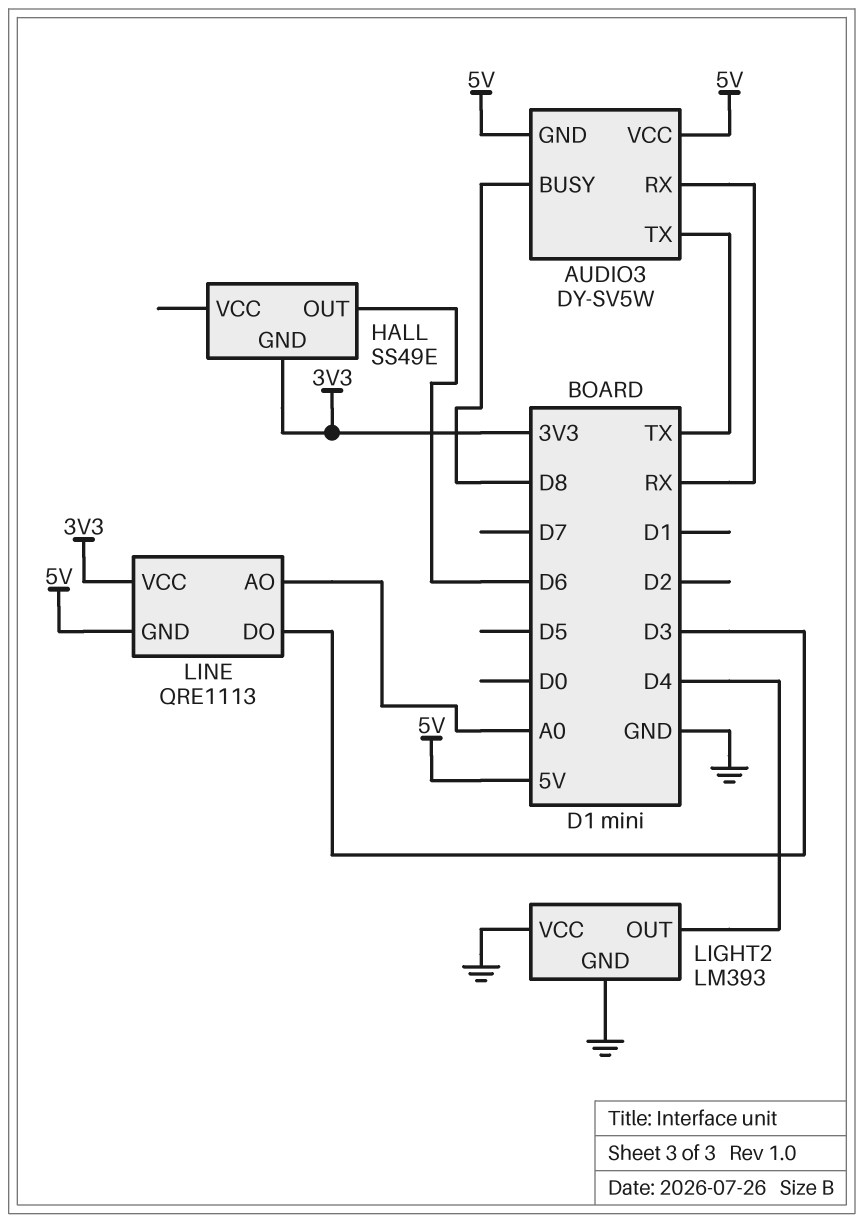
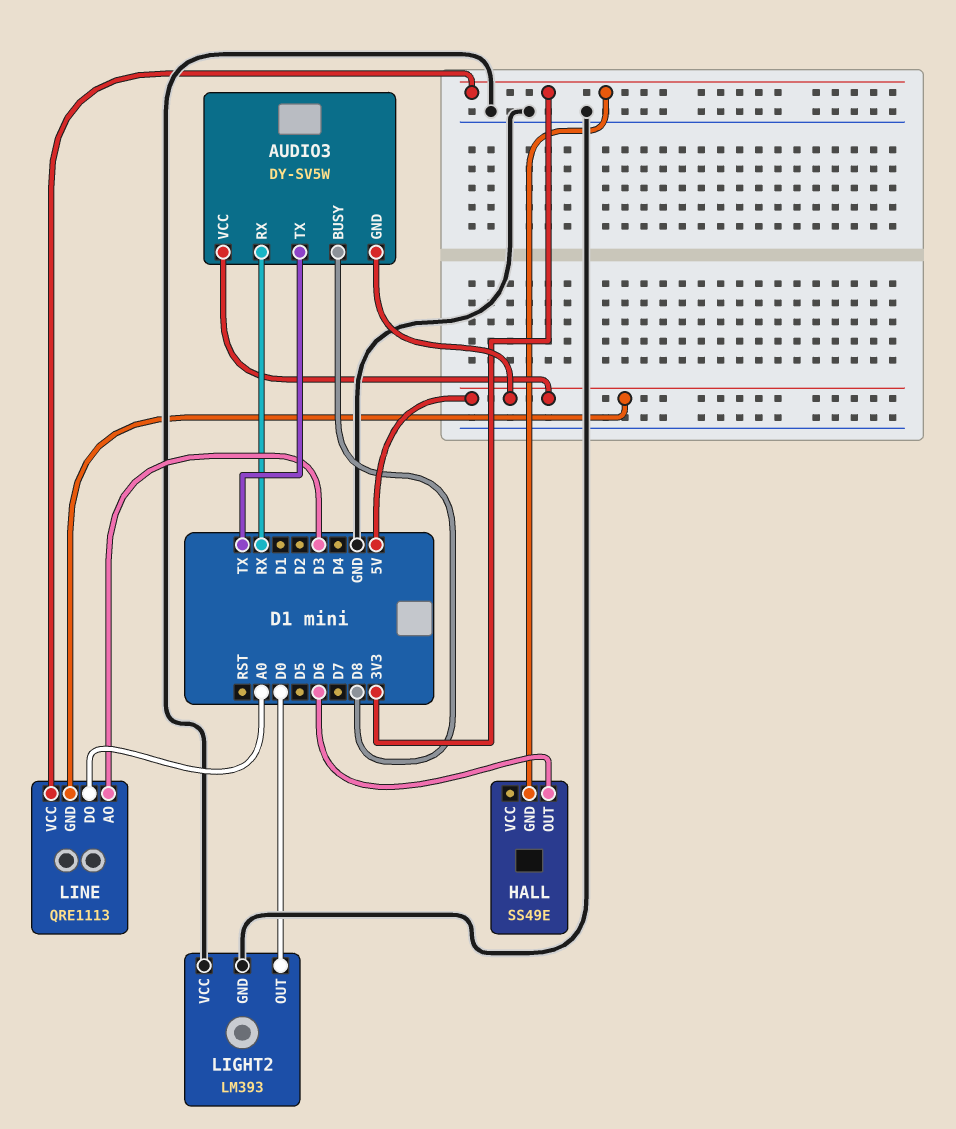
LIGHT2 pin OUT: D4 -> D0
LINE pin AO: A0 -> D3
LINE pin DO: D3 -> A0

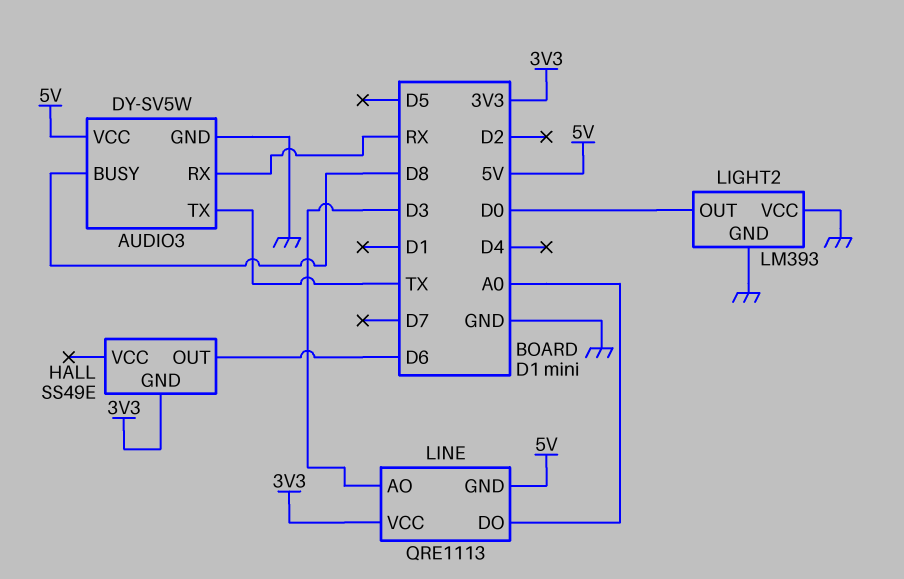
AUDIO3 pin GND: 5V -> GND

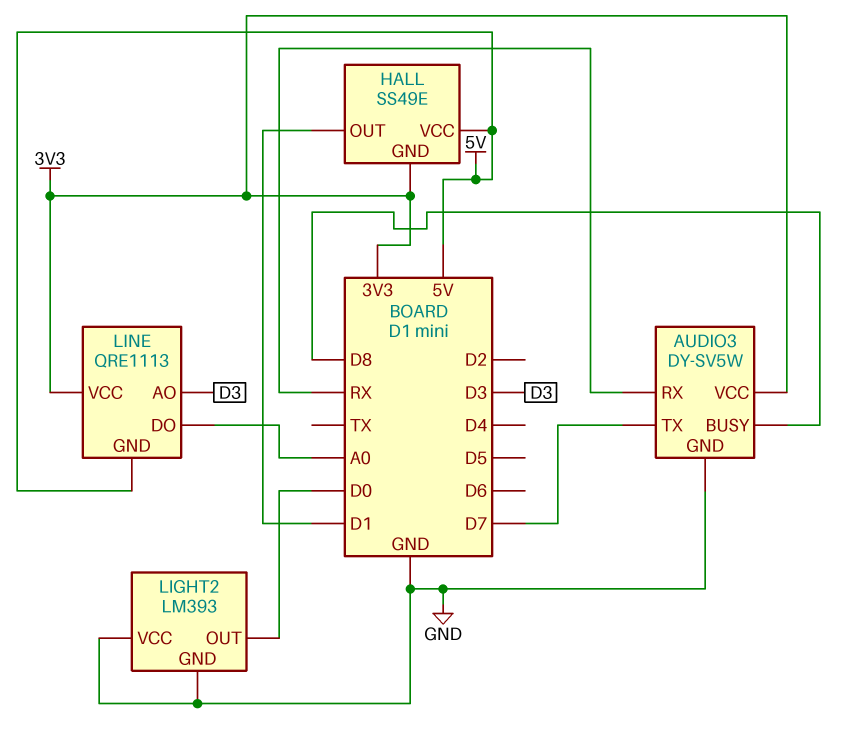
AUDIO3 pin TX: TX -> D7
AUDIO3 pin VCC: 5V -> 3V3
HALL pin OUT: D6 -> D1
HALL pin VCC: none -> 5V

